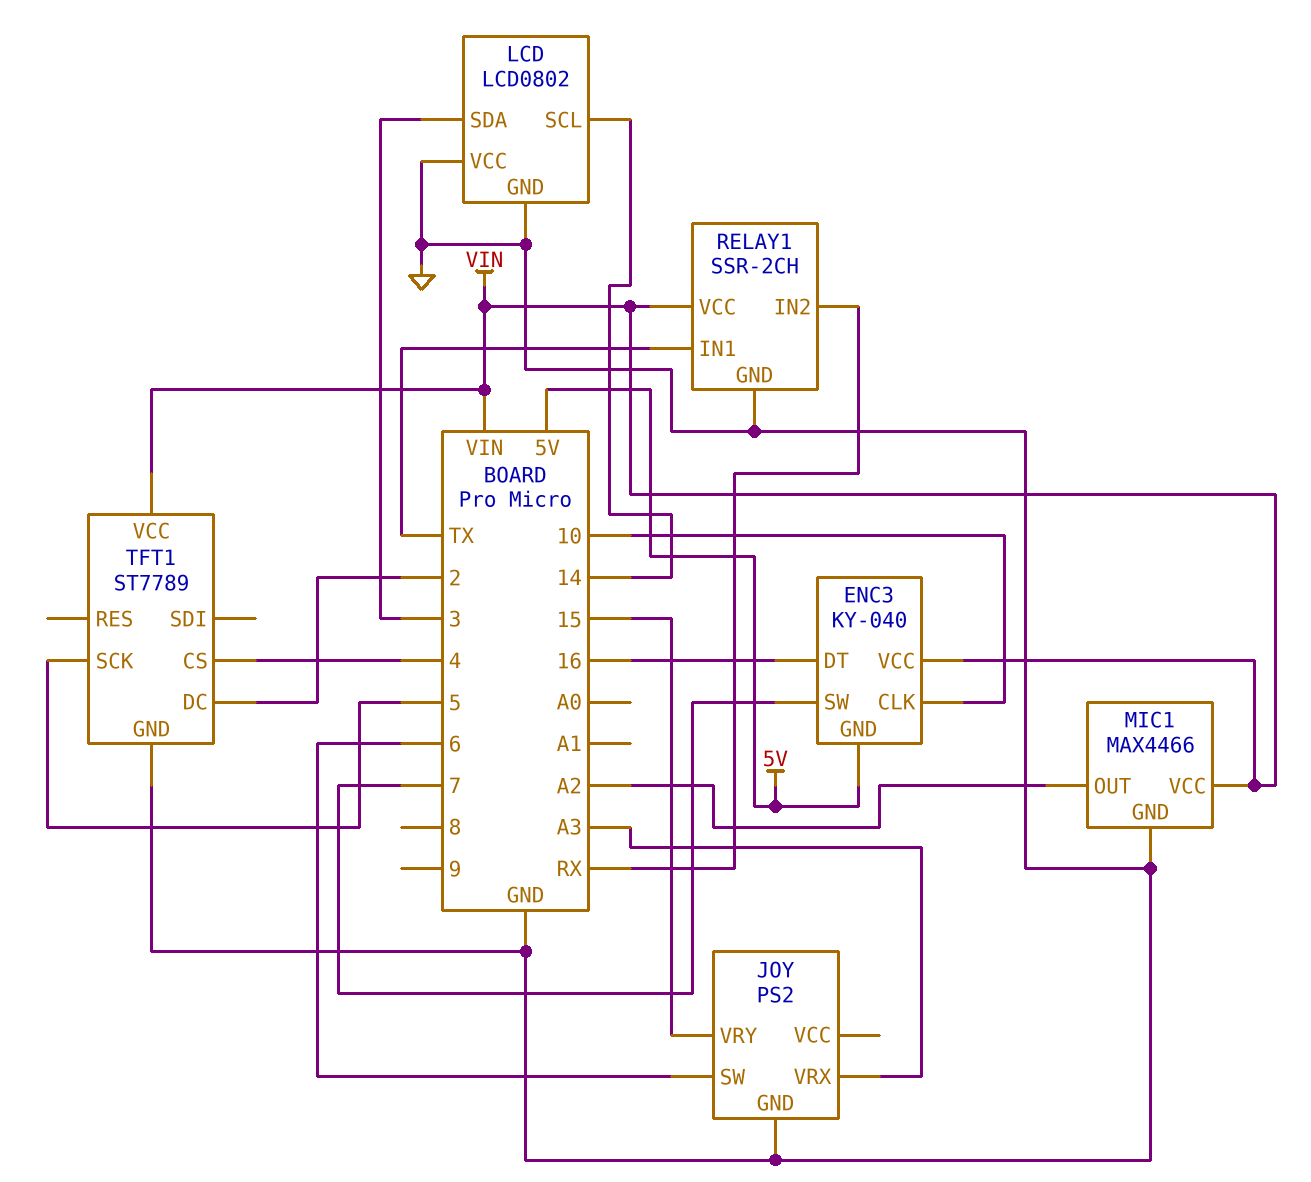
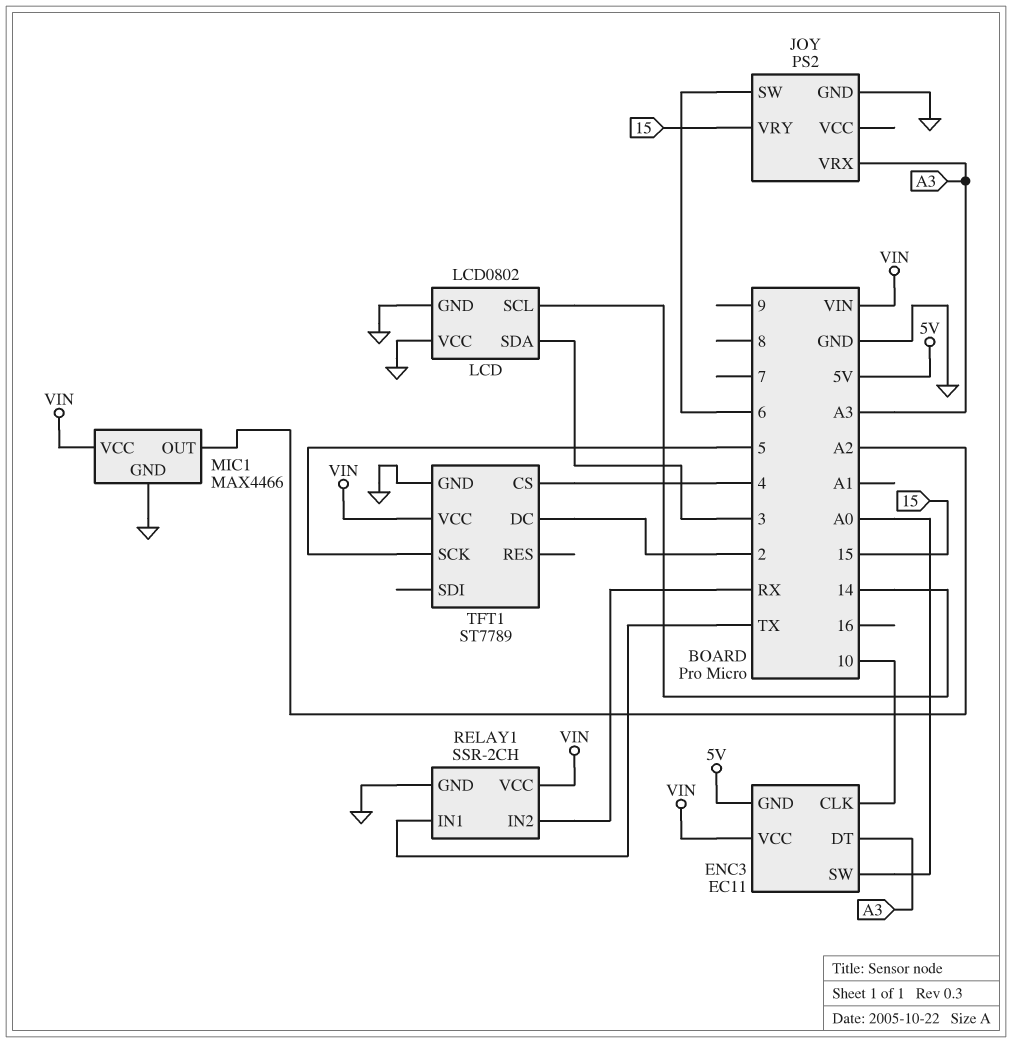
ENC3: KY-040 -> EC11
ENC3 pin DT: 16 -> A3
ENC3 pin SW: 7 -> A0

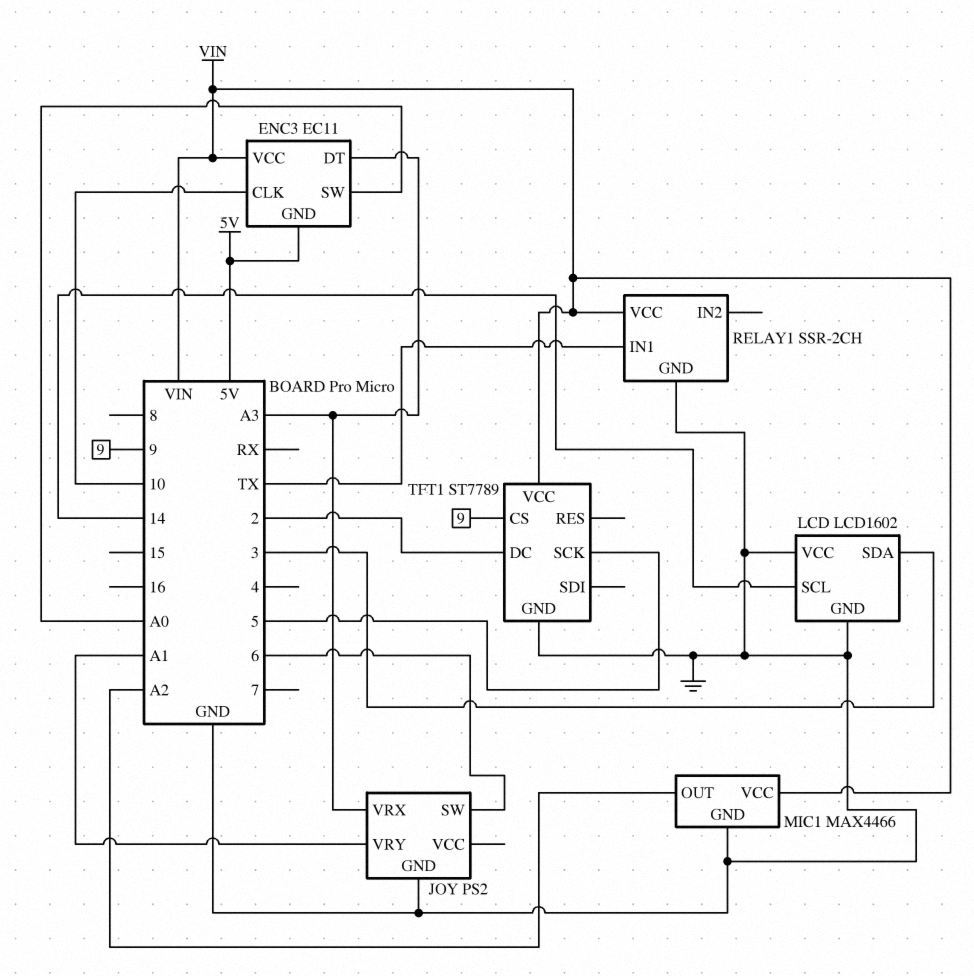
JOY pin VRY: 15 -> A1
LCD: LCD0802 -> LCD1602
RELAY1 pin IN2: RX -> none
TFT1 pin CS: 4 -> 9

